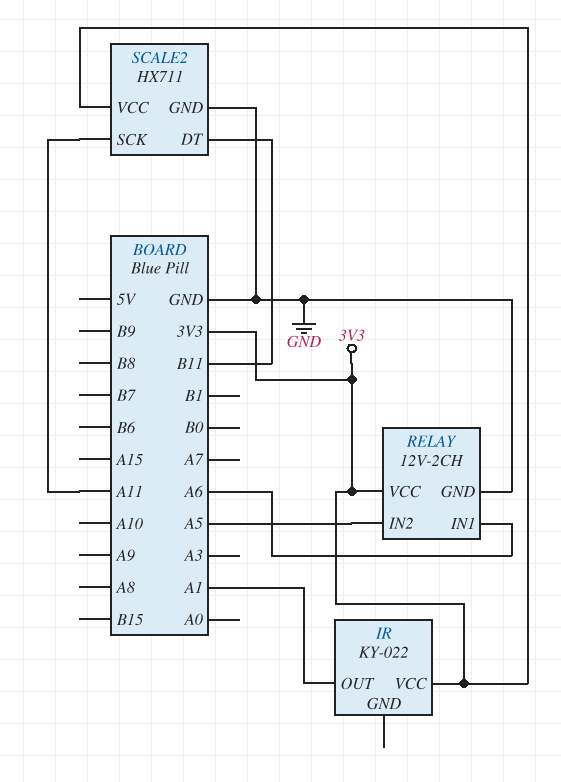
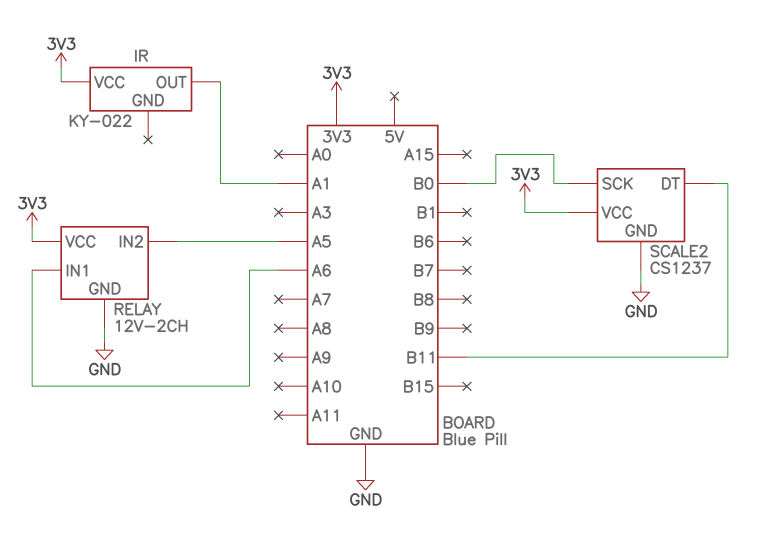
SCALE2: HX711 -> CS1237
SCALE2 pin SCK: A11 -> B0

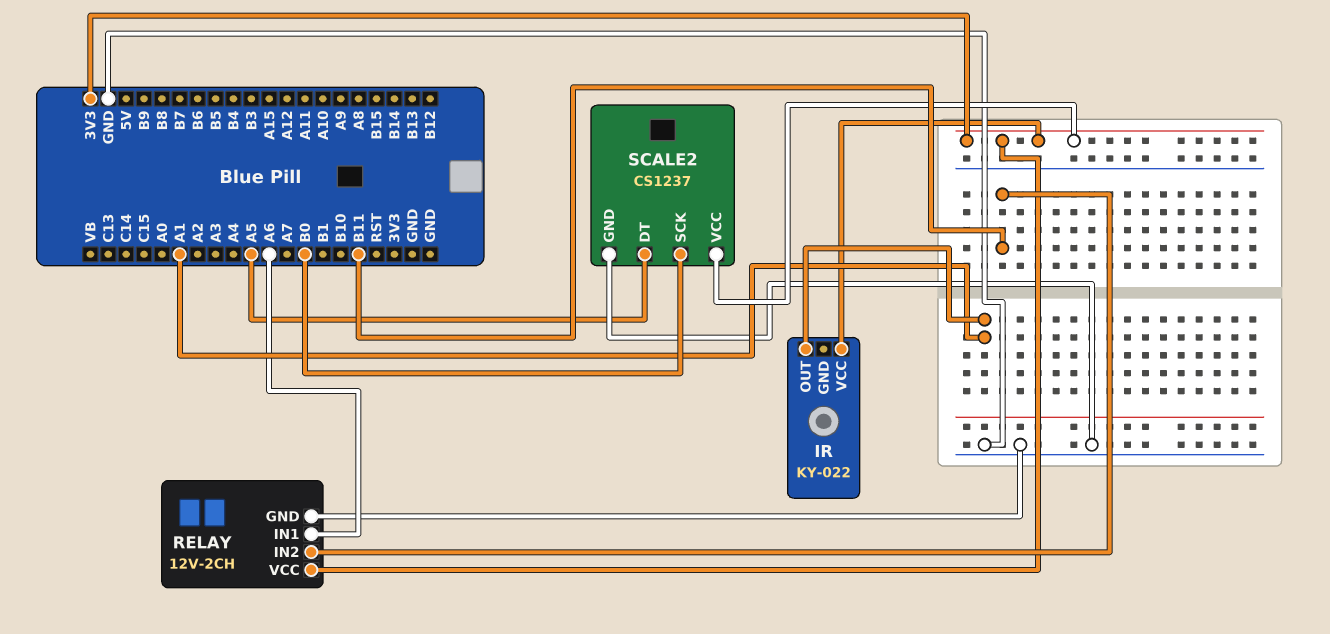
RELAY pin IN2: A5 -> B11
SCALE2 pin DT: B11 -> A5

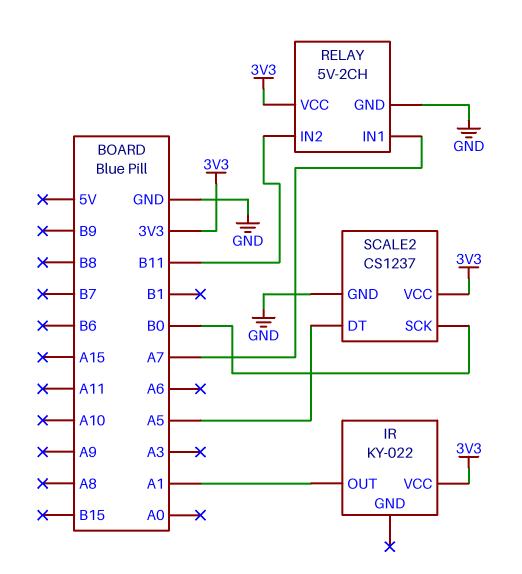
RELAY: 12V-2CH -> 5V-2CH
RELAY pin IN1: A6 -> A7

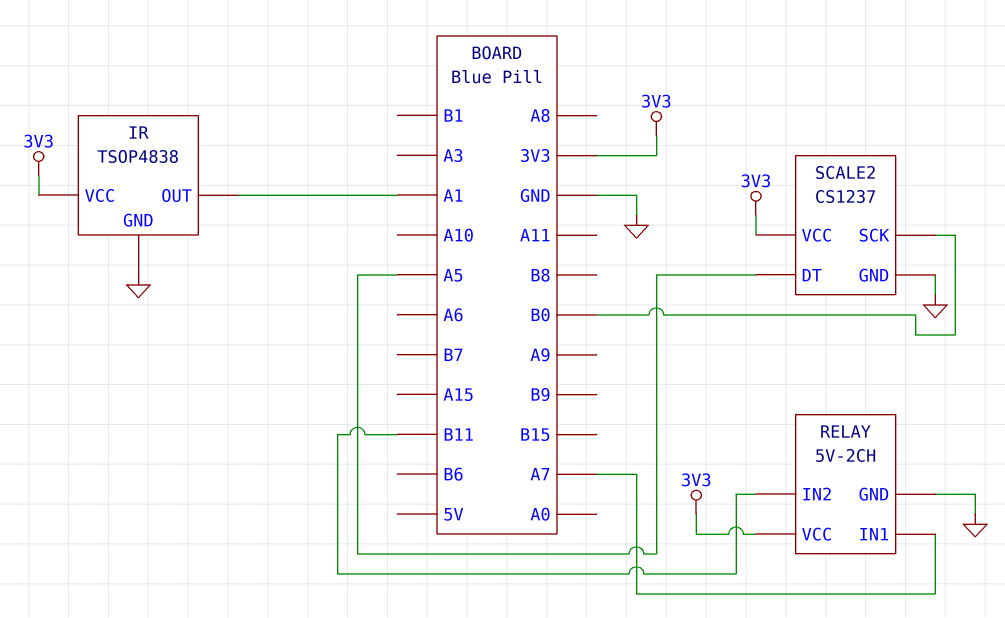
IR: KY-022 -> TSOP4838
IR pin GND: none -> GND

